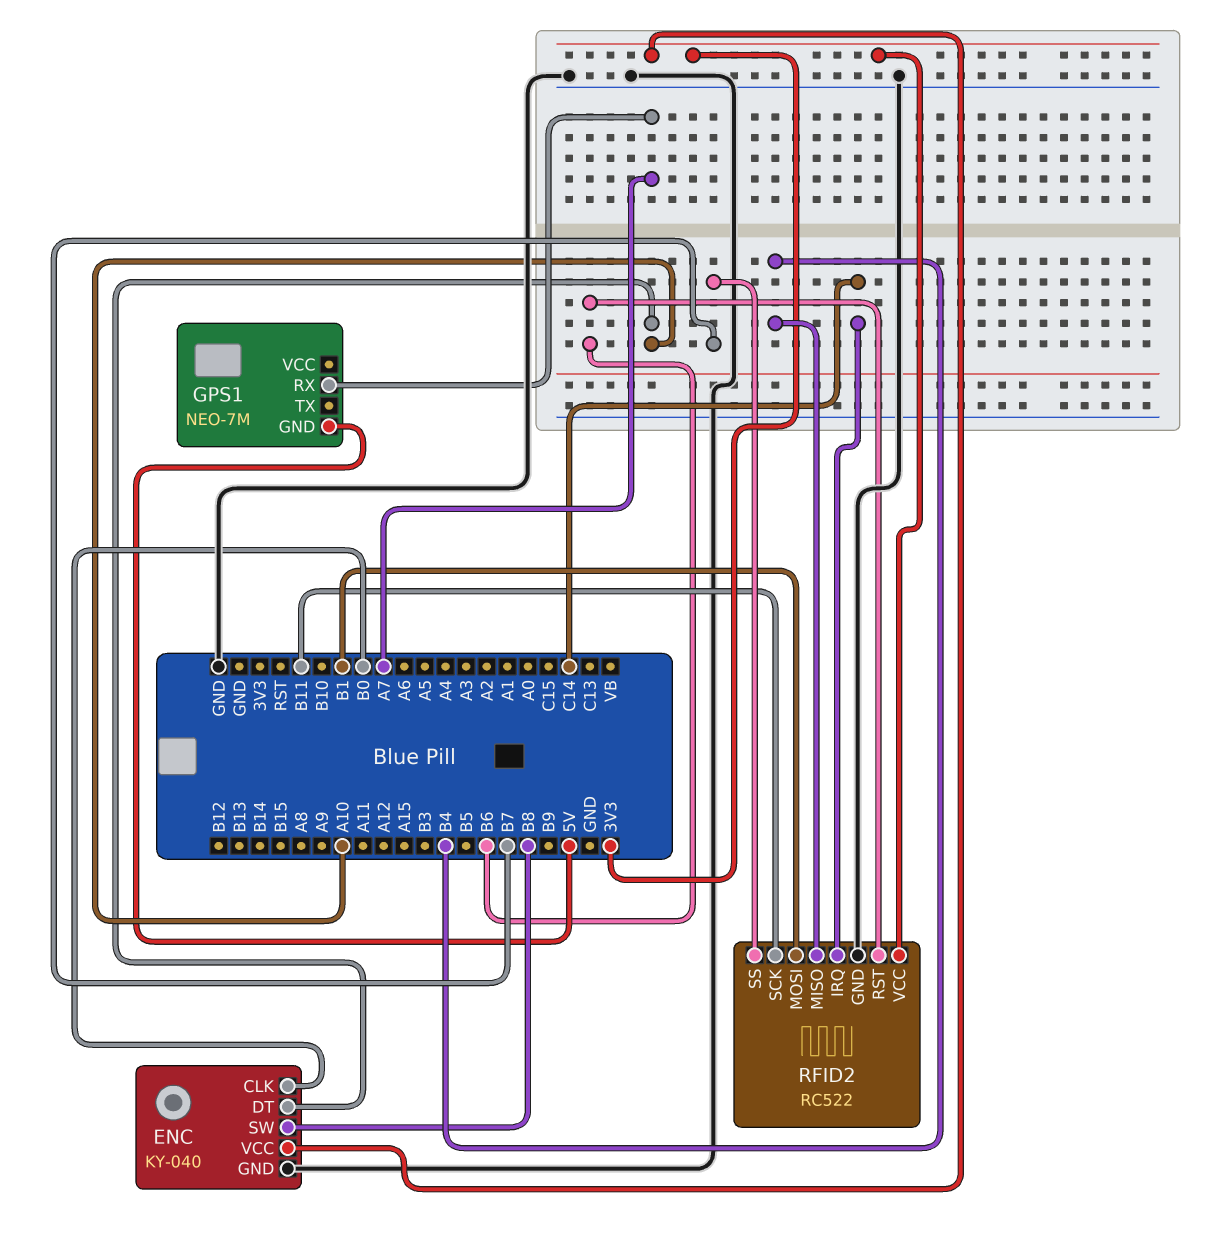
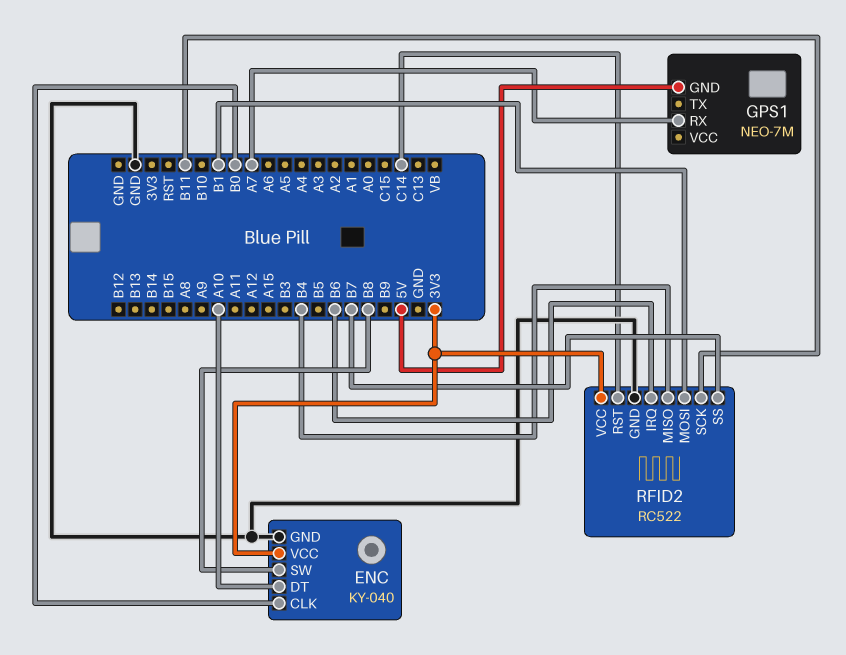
RFID2 pin IRQ: C14 -> B6
RFID2 pin RST: B6 -> C14

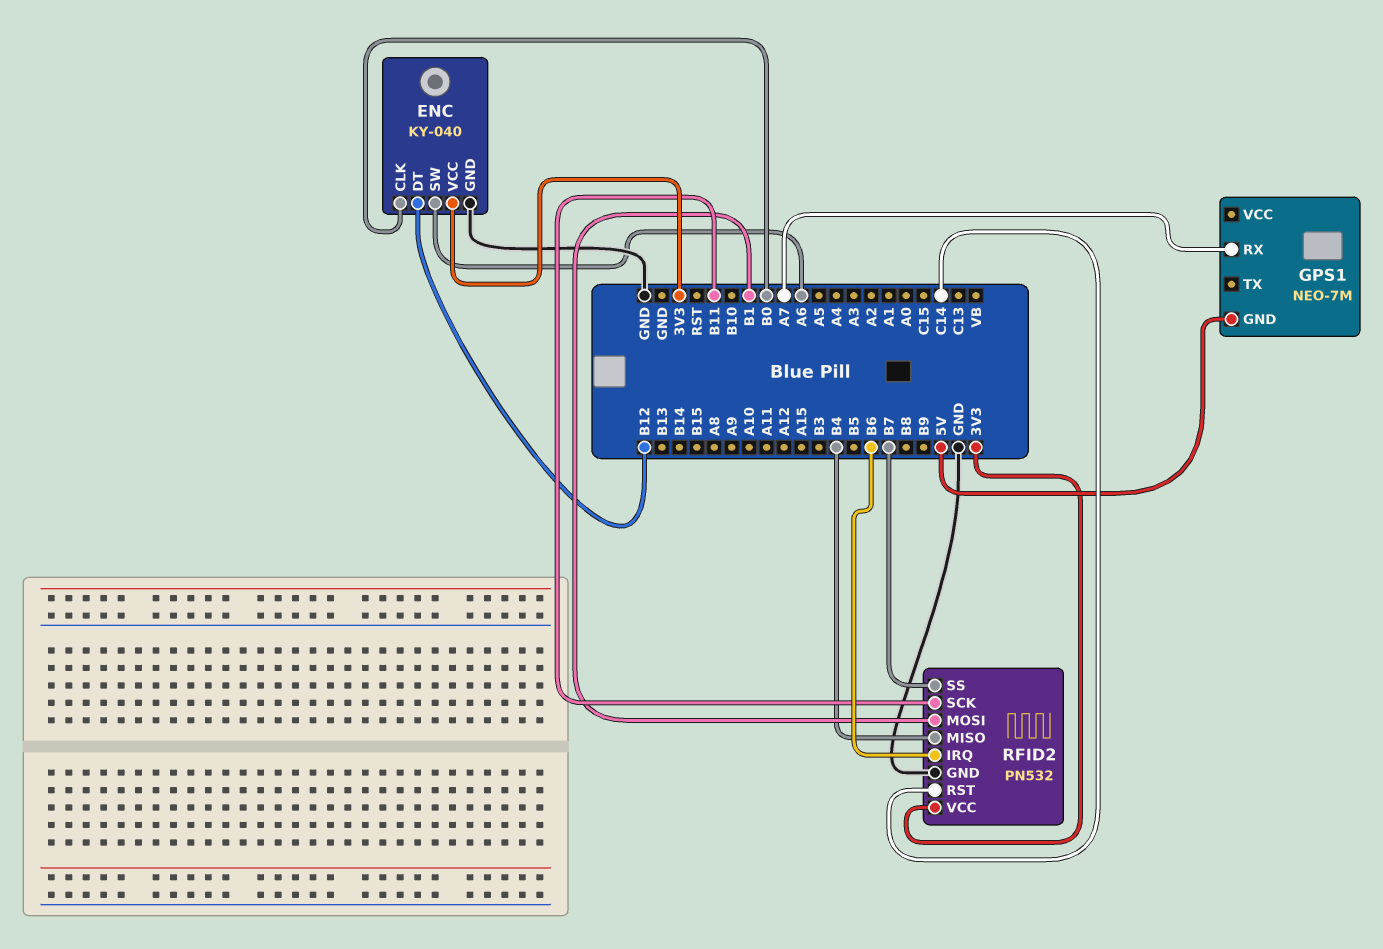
ENC pin DT: A10 -> B12
ENC pin SW: B8 -> A6
RFID2: RC522 -> PN532

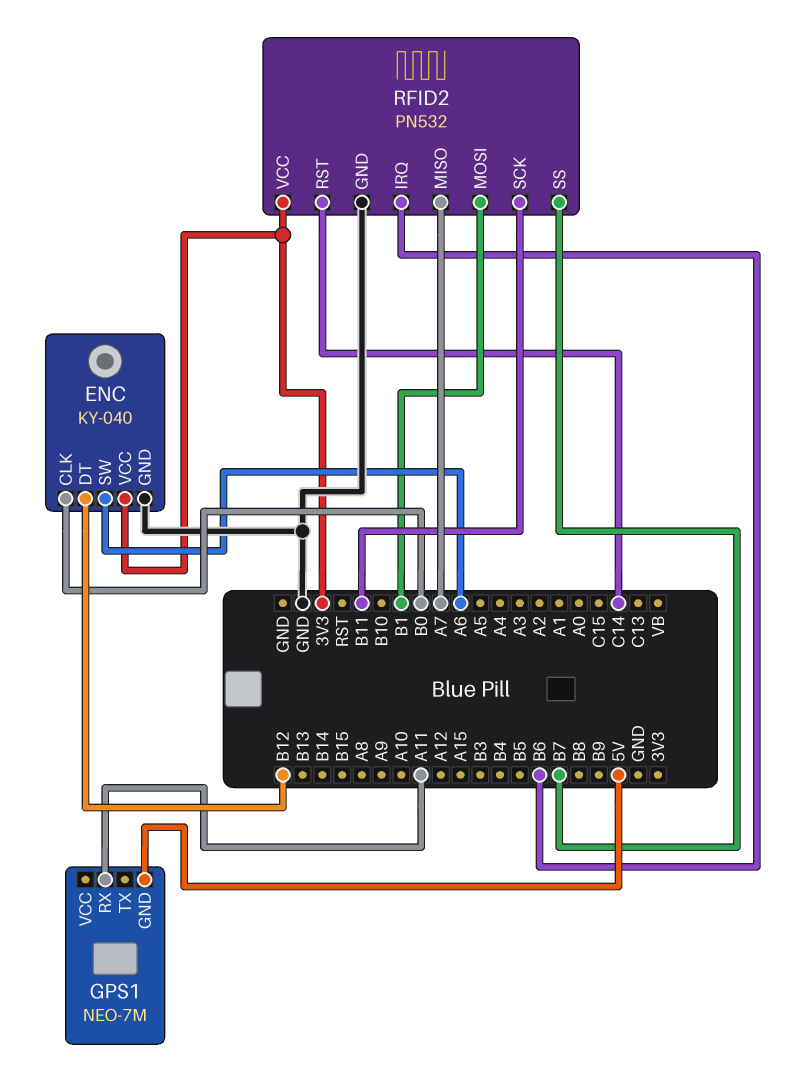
GPS1 pin RX: A7 -> A11
RFID2 pin MISO: B4 -> A7

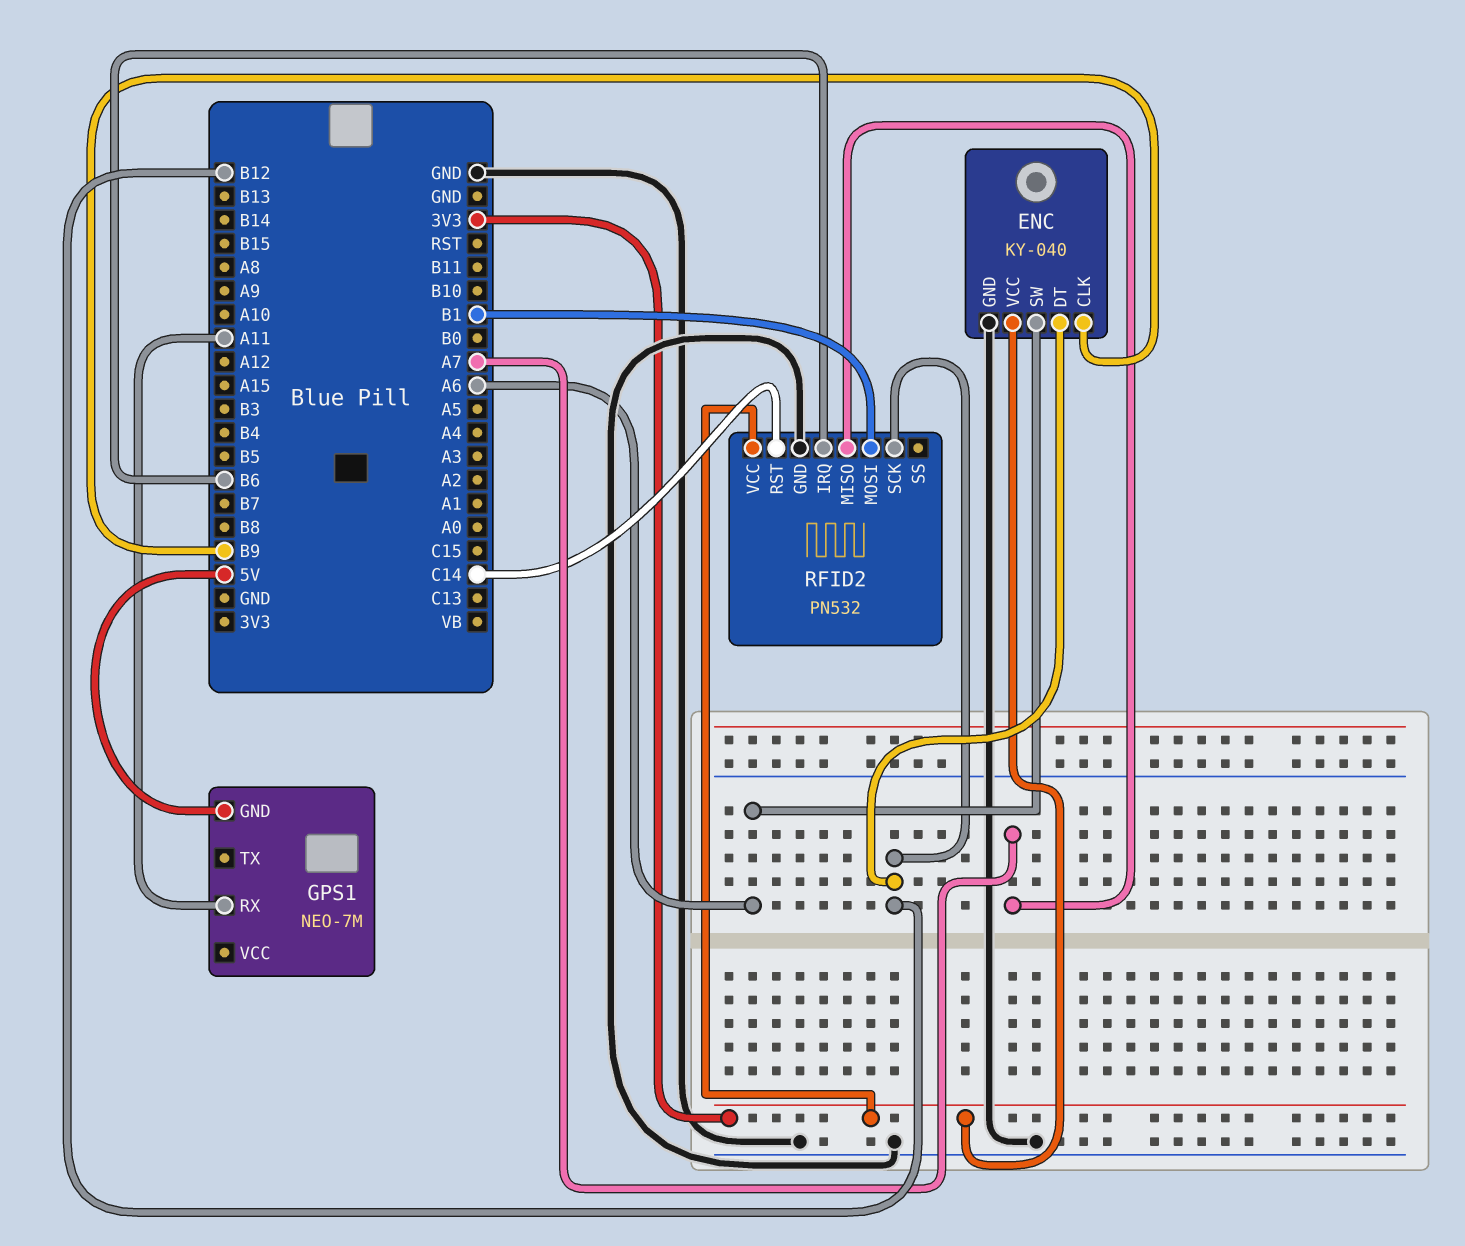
ENC pin CLK: B0 -> B9
RFID2 pin SCK: B11 -> B12
RFID2 pin SS: B7 -> none

